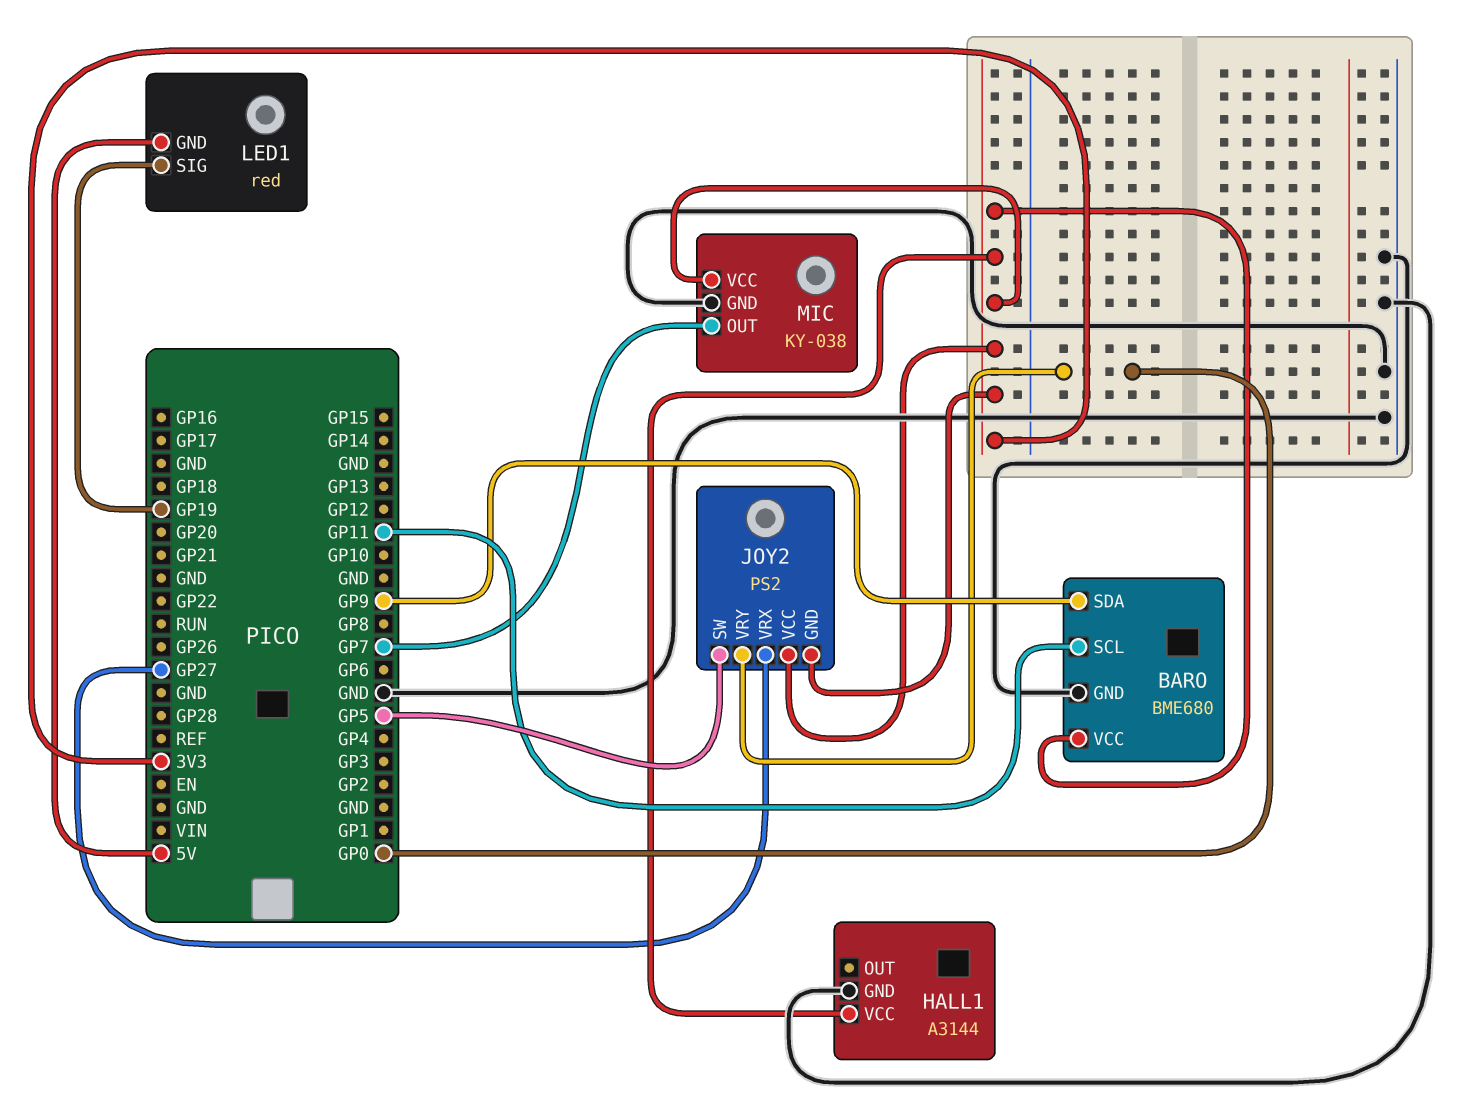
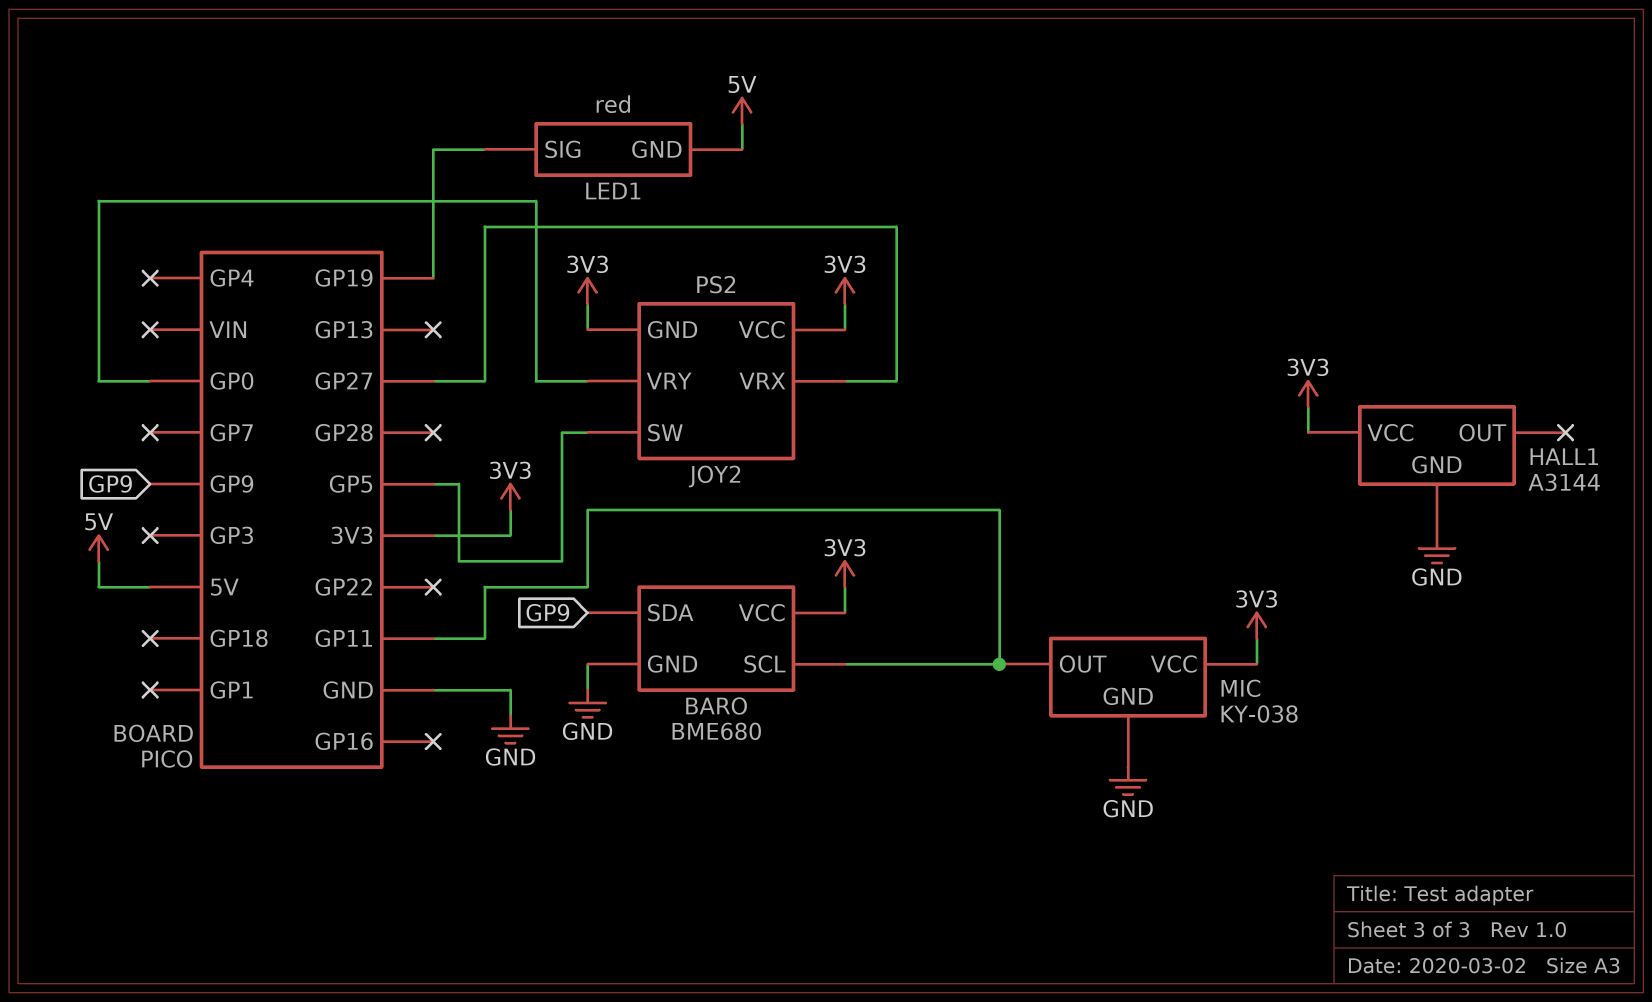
MIC pin OUT: GP7 -> GP11

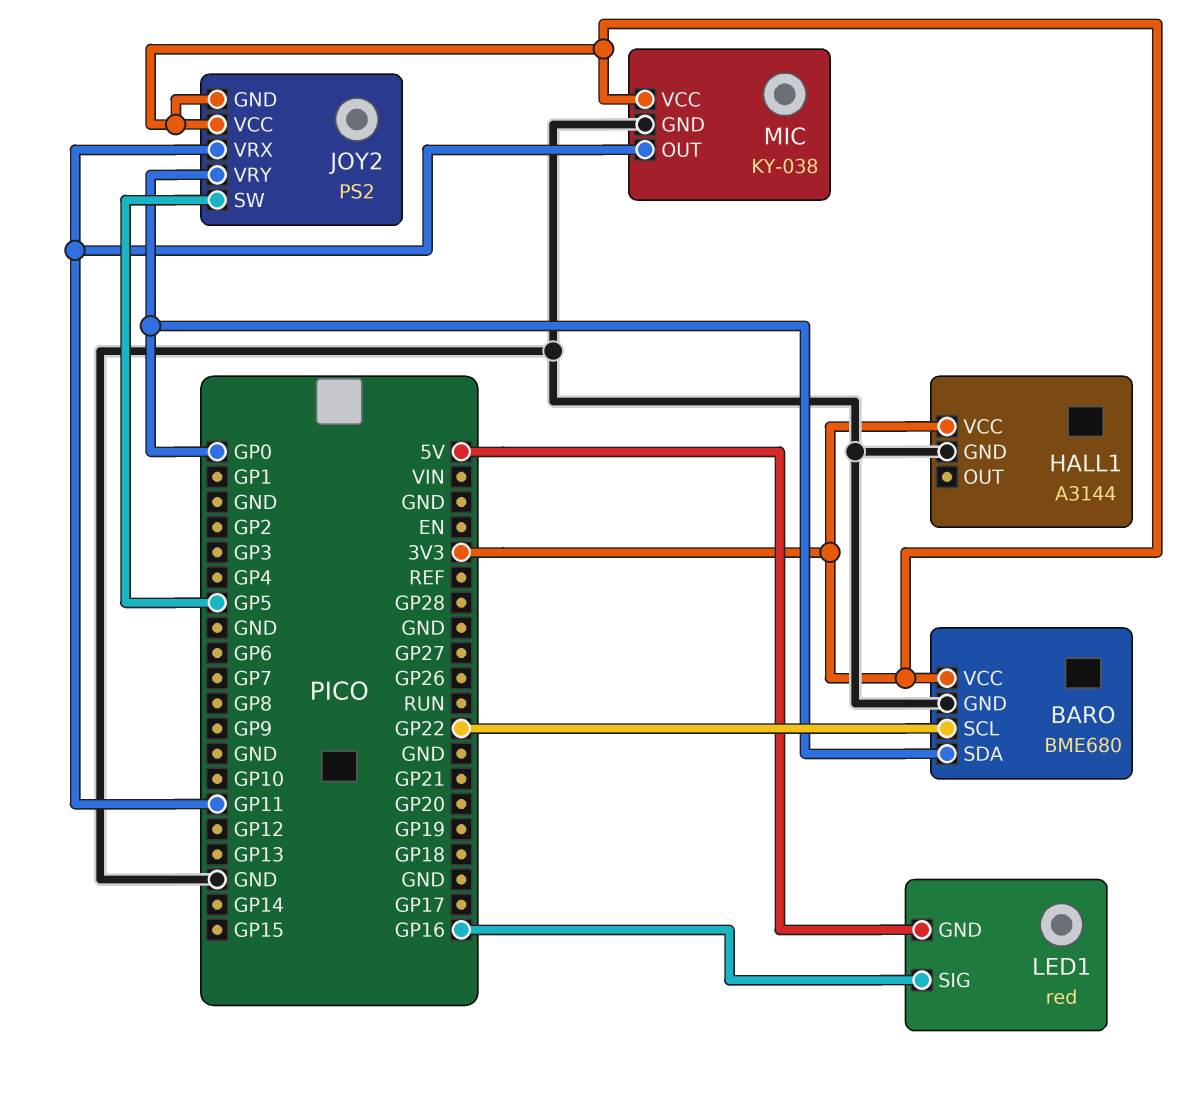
BARO pin SCL: GP11 -> GP22
BARO pin SDA: GP9 -> GP0
JOY2 pin VRX: GP27 -> GP11
LED1 pin SIG: GP19 -> GP16

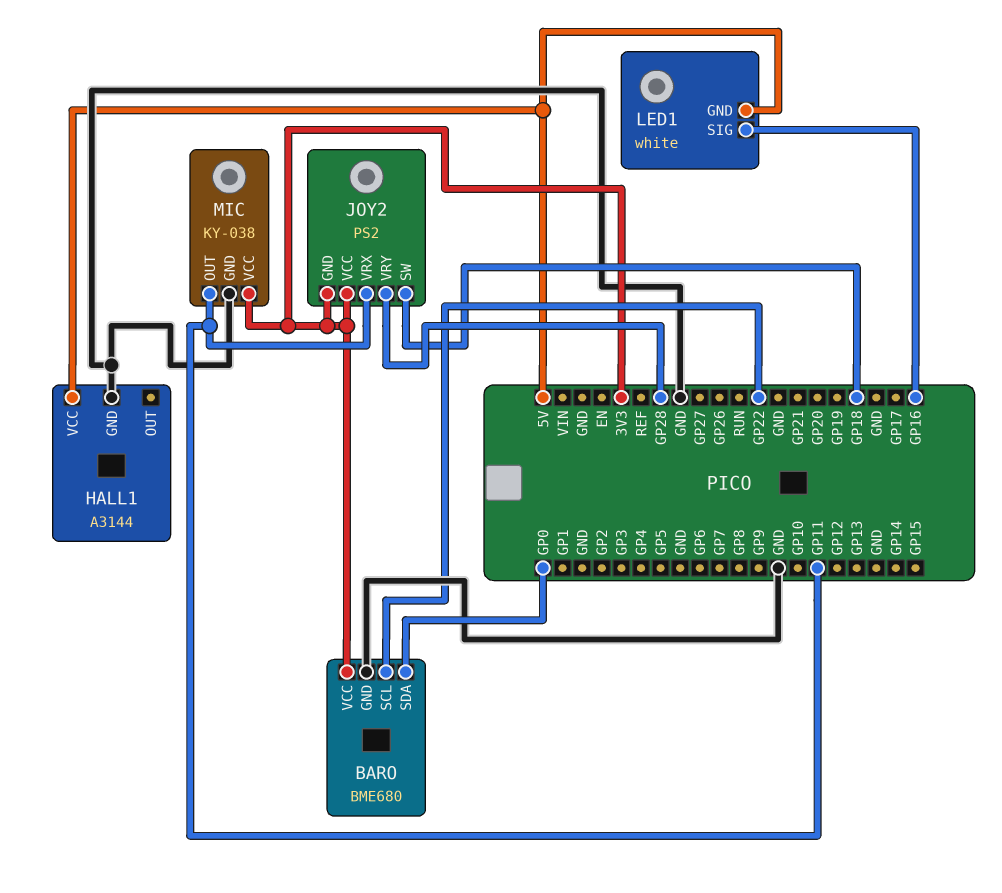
HALL1 pin VCC: 3V3 -> 5V
JOY2 pin SW: GP5 -> GP18
JOY2 pin VRY: GP0 -> GP28
LED1: red -> white

